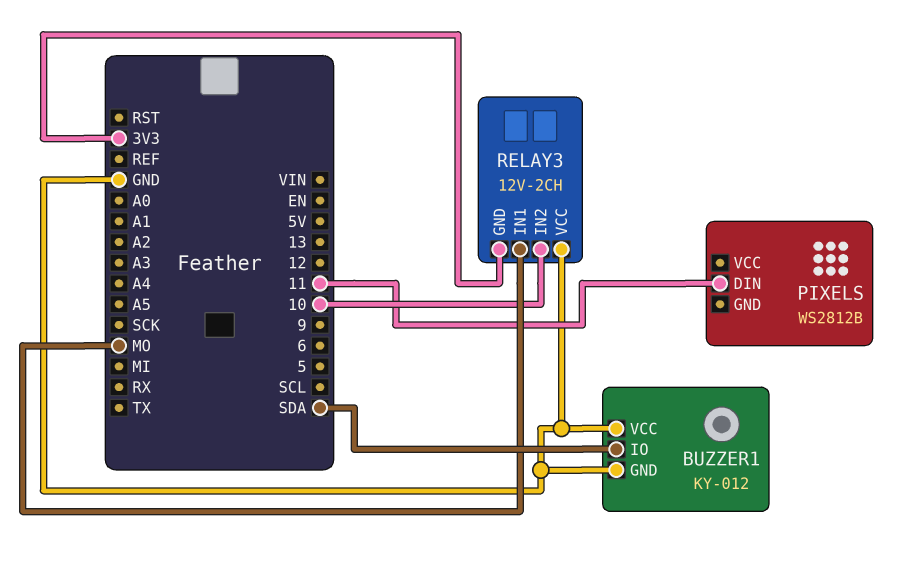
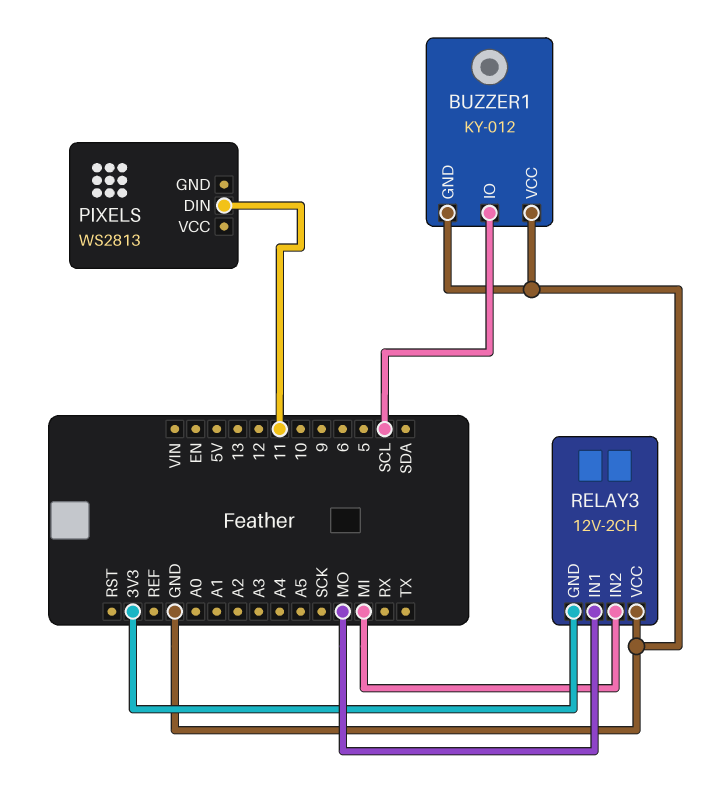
BUZZER1 pin IO: SDA -> SCL
PIXELS: WS2812B -> WS2813
RELAY3 pin IN2: 10 -> MI

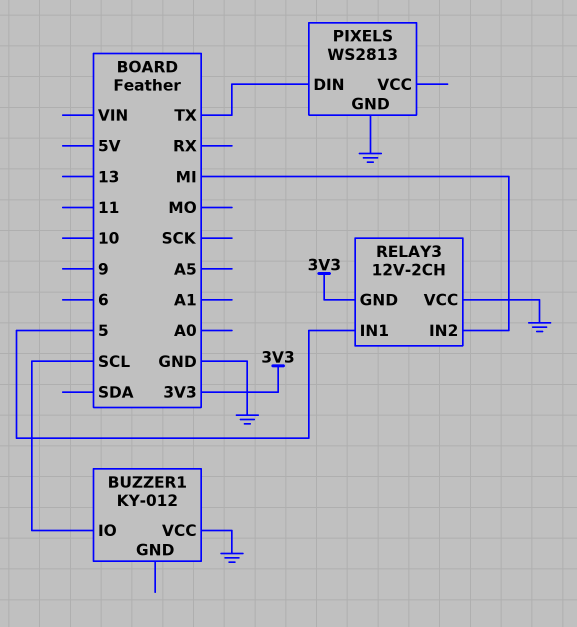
BUZZER1 pin GND: GND -> none
PIXELS pin DIN: 11 -> TX
PIXELS pin GND: none -> GND
RELAY3 pin IN1: MO -> 5

